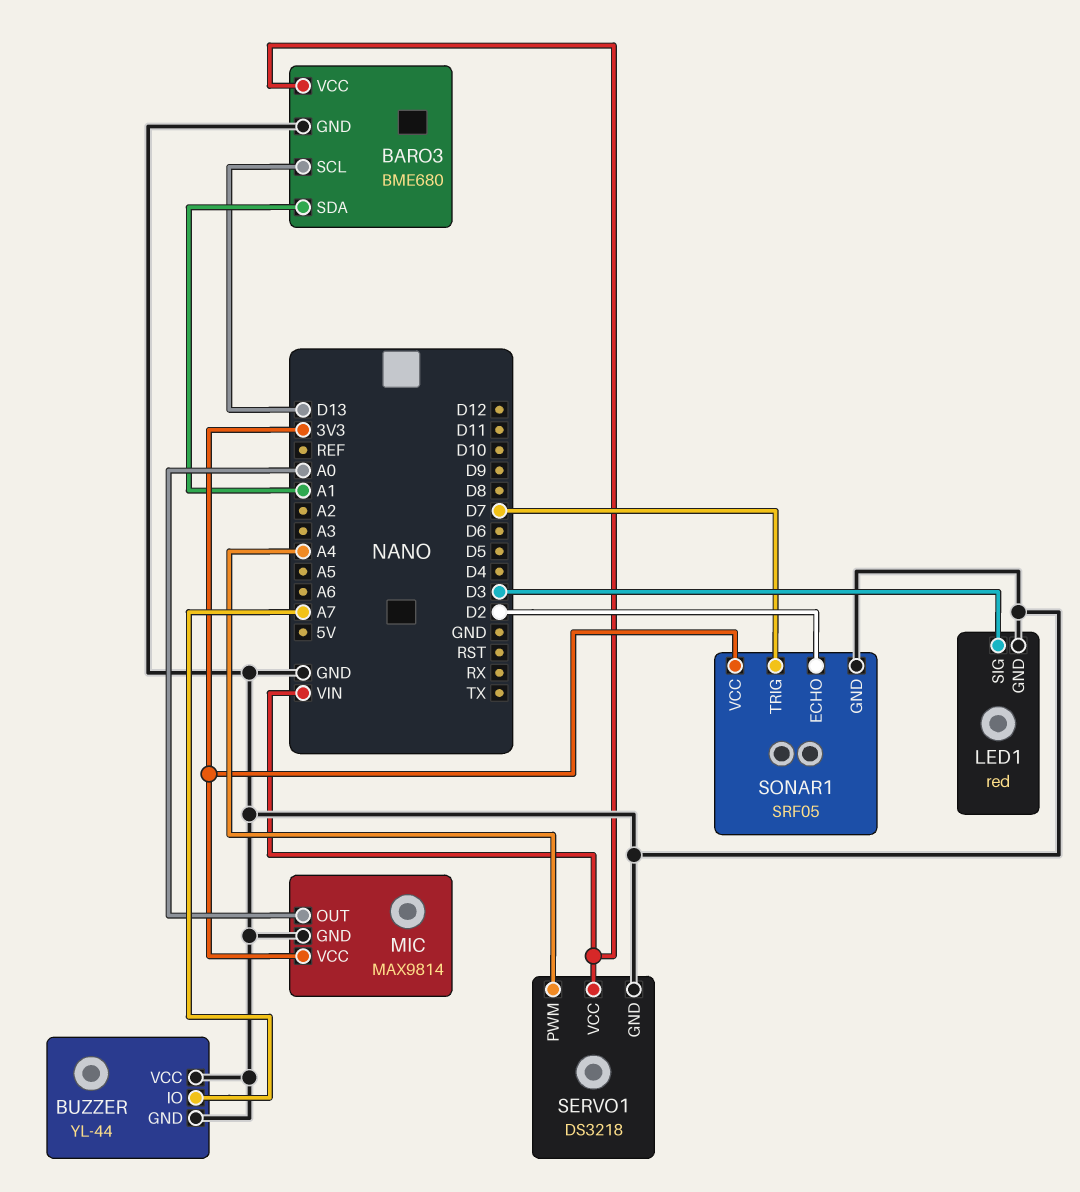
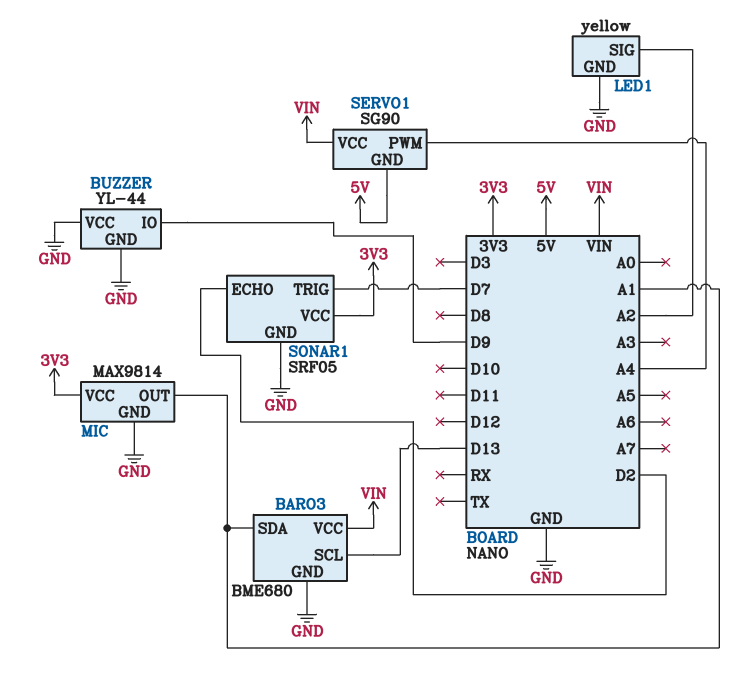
BUZZER pin IO: A7 -> D9
LED1: red -> yellow
LED1 pin SIG: D3 -> A2
MIC pin OUT: A0 -> A1
SERVO1: DS3218 -> SG90
SERVO1 pin GND: GND -> 5V

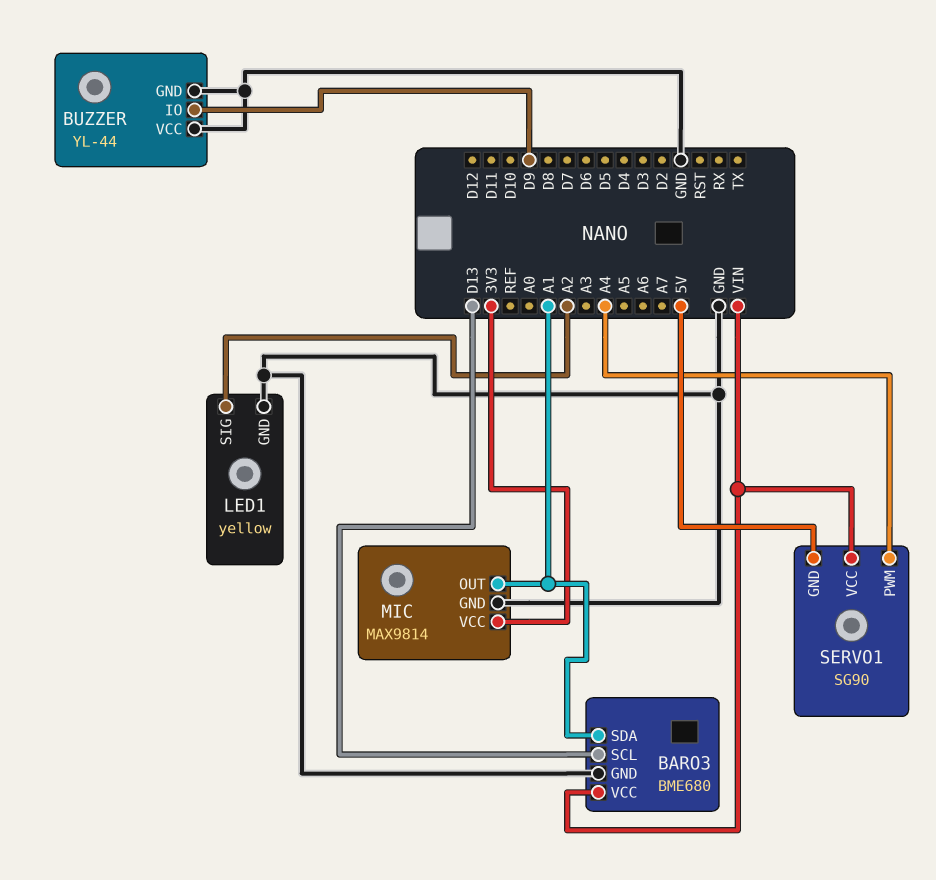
SONAR1: SRF05 -> none
SONAR1 pin ECHO: D2 -> none
SONAR1 pin GND: GND -> none
SONAR1 pin TRIG: D7 -> none
SONAR1 pin VCC: 3V3 -> none

